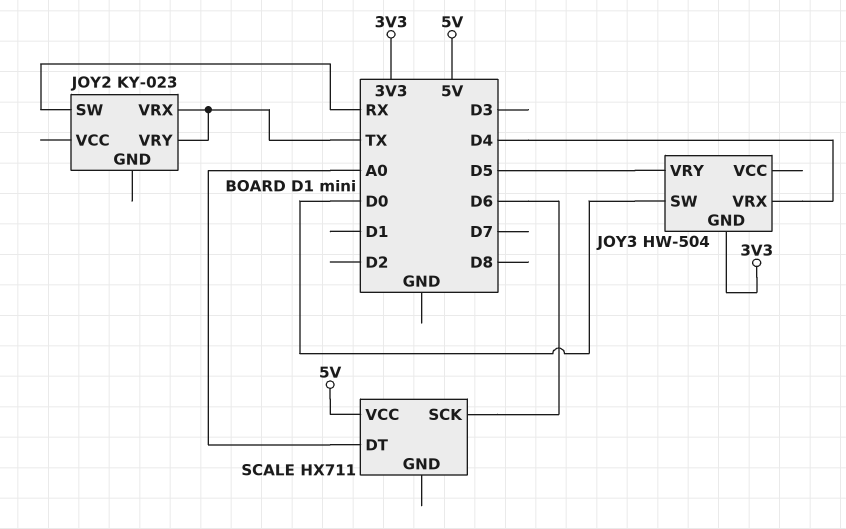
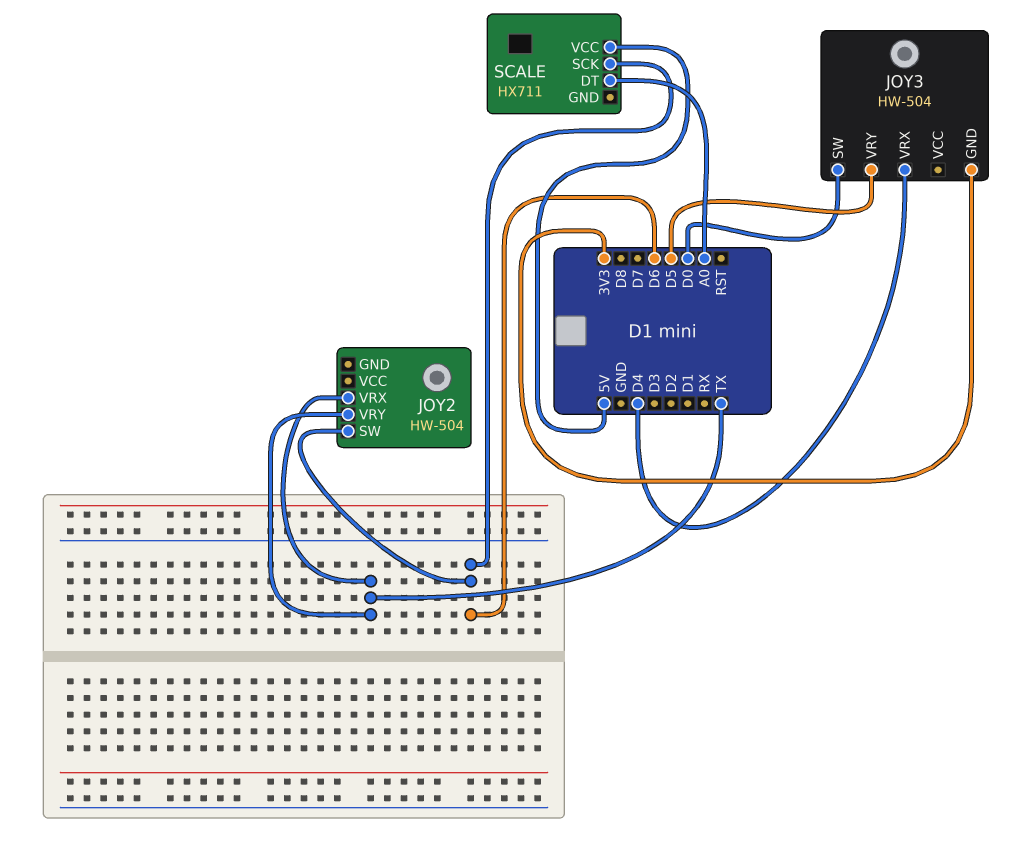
JOY2: KY-023 -> HW-504
JOY2 pin SW: RX -> D6

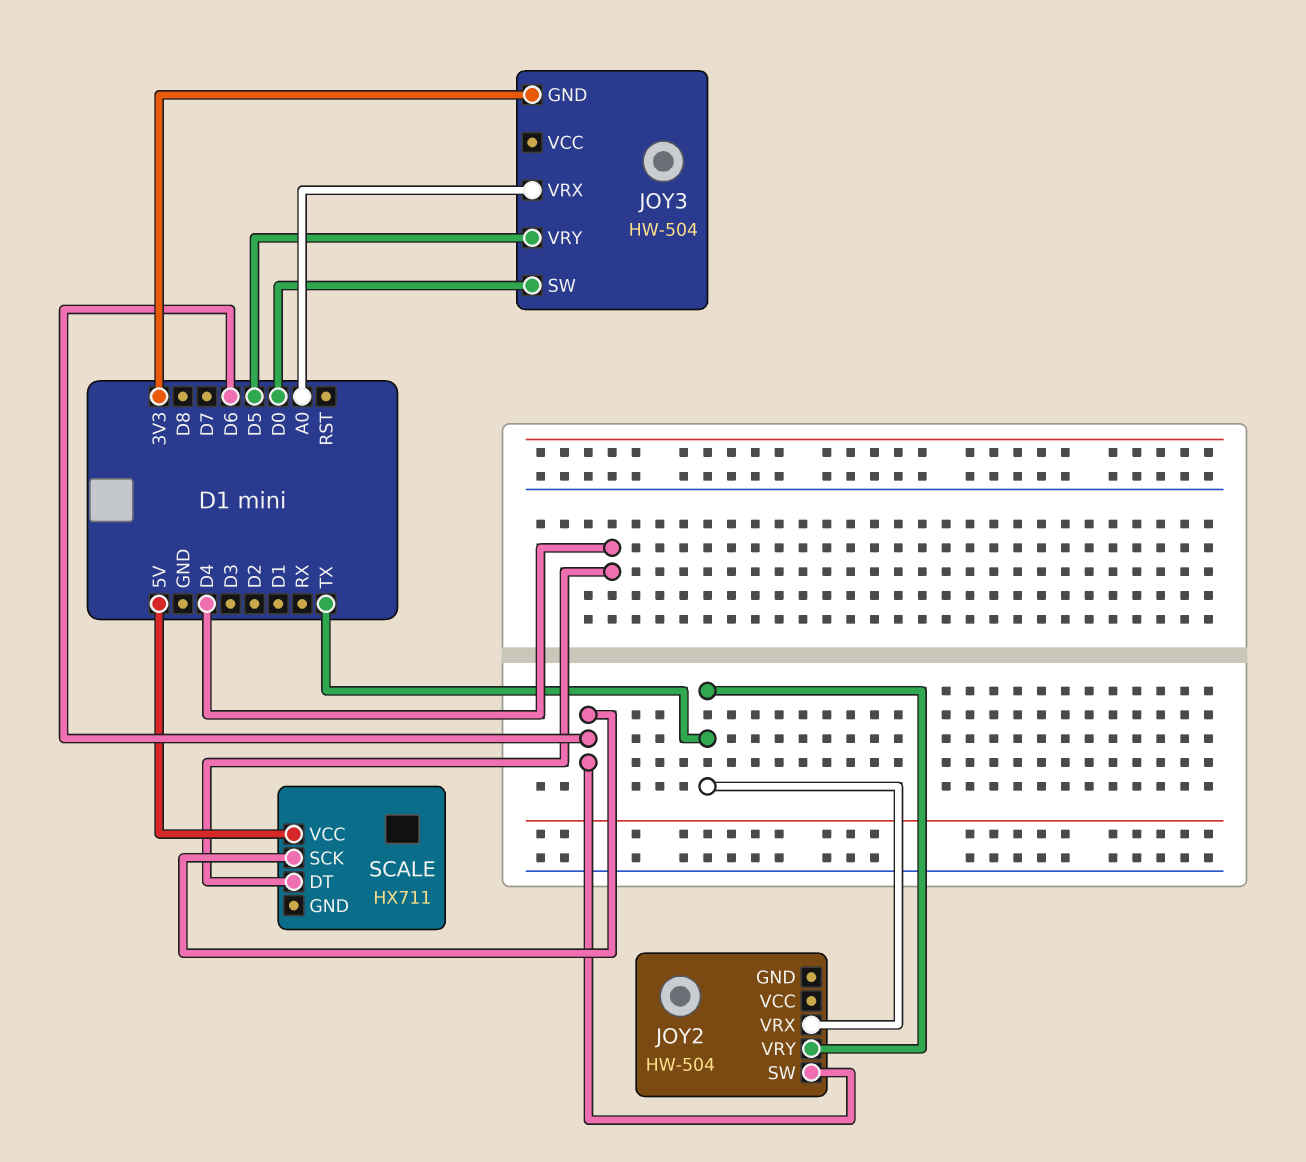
JOY3 pin VRX: D4 -> A0
SCALE pin DT: A0 -> D4

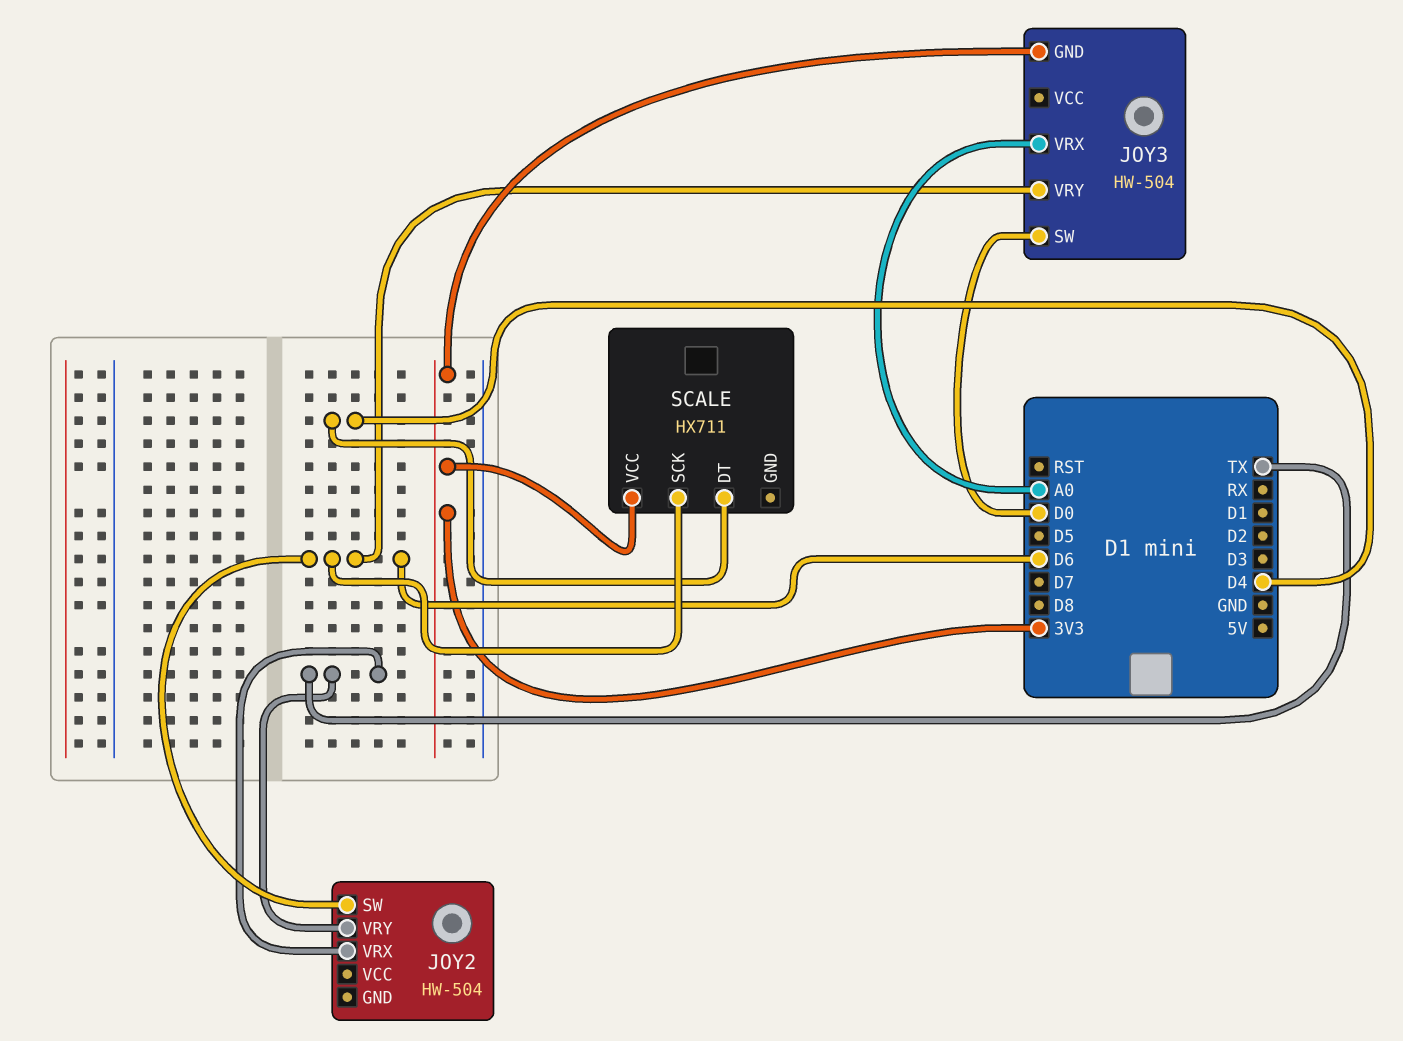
JOY3 pin VRY: D5 -> D6
SCALE pin VCC: 5V -> 3V3

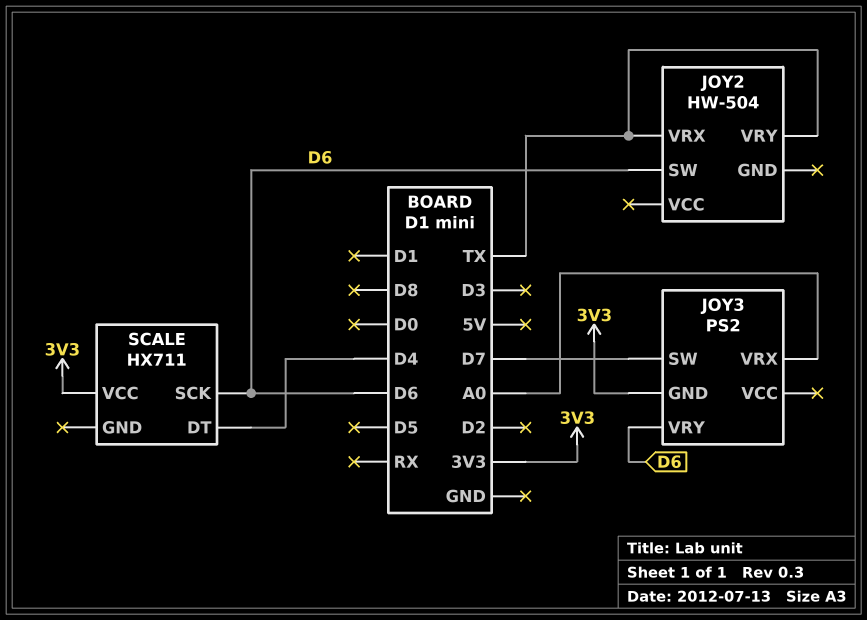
JOY3: HW-504 -> PS2
JOY3 pin SW: D0 -> D7

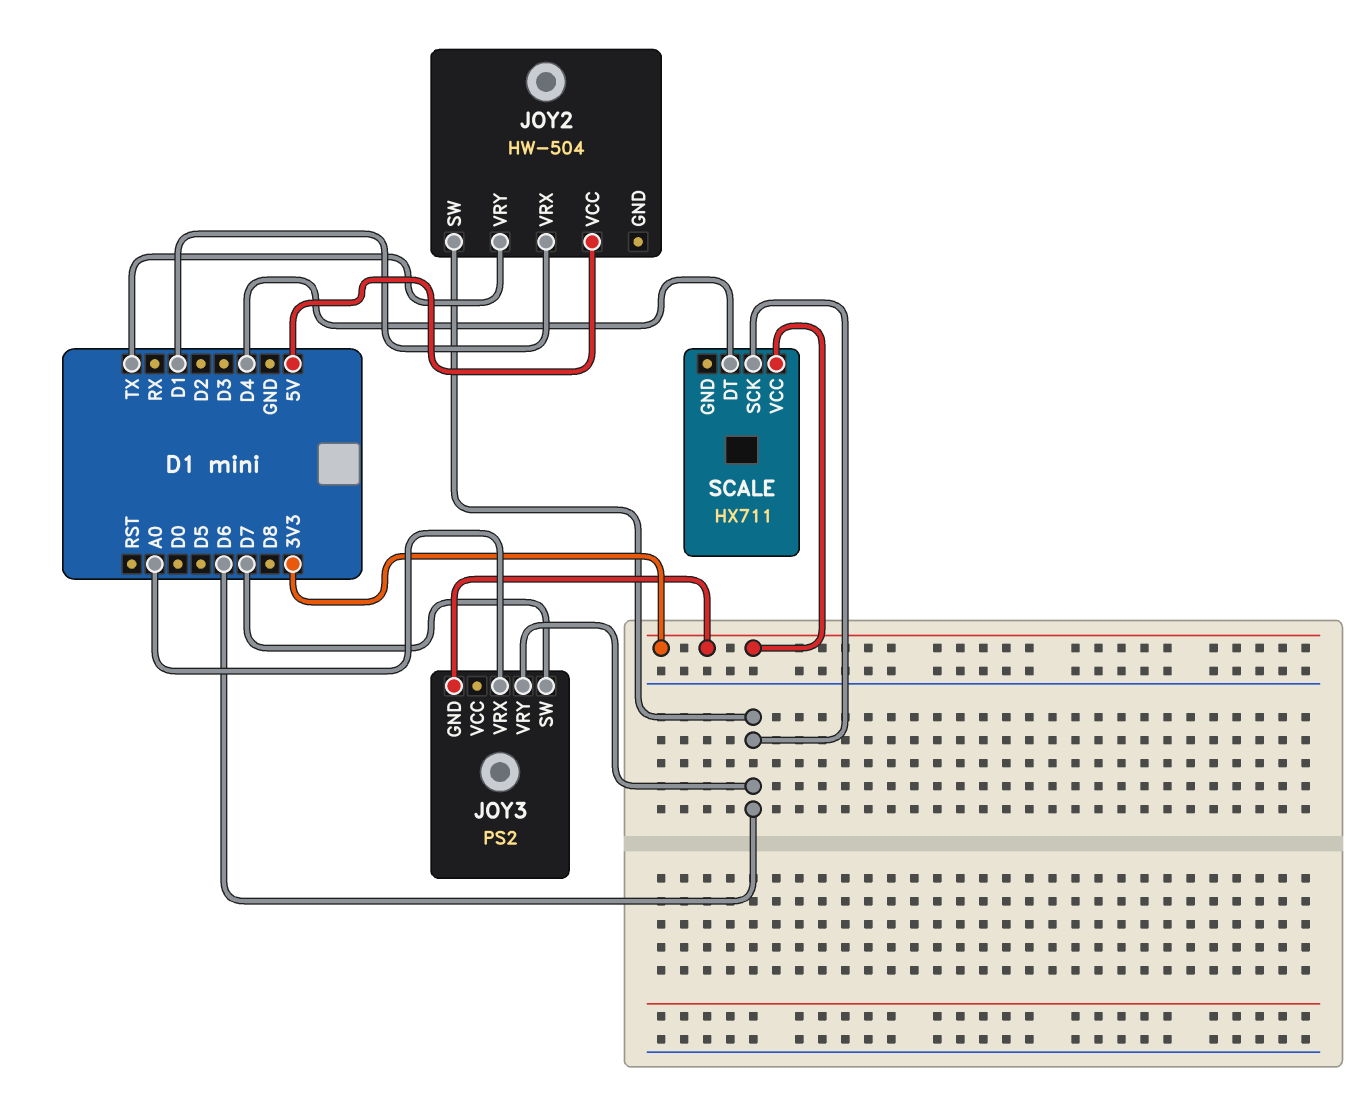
JOY2 pin VCC: none -> 5V
JOY2 pin VRX: TX -> D1

